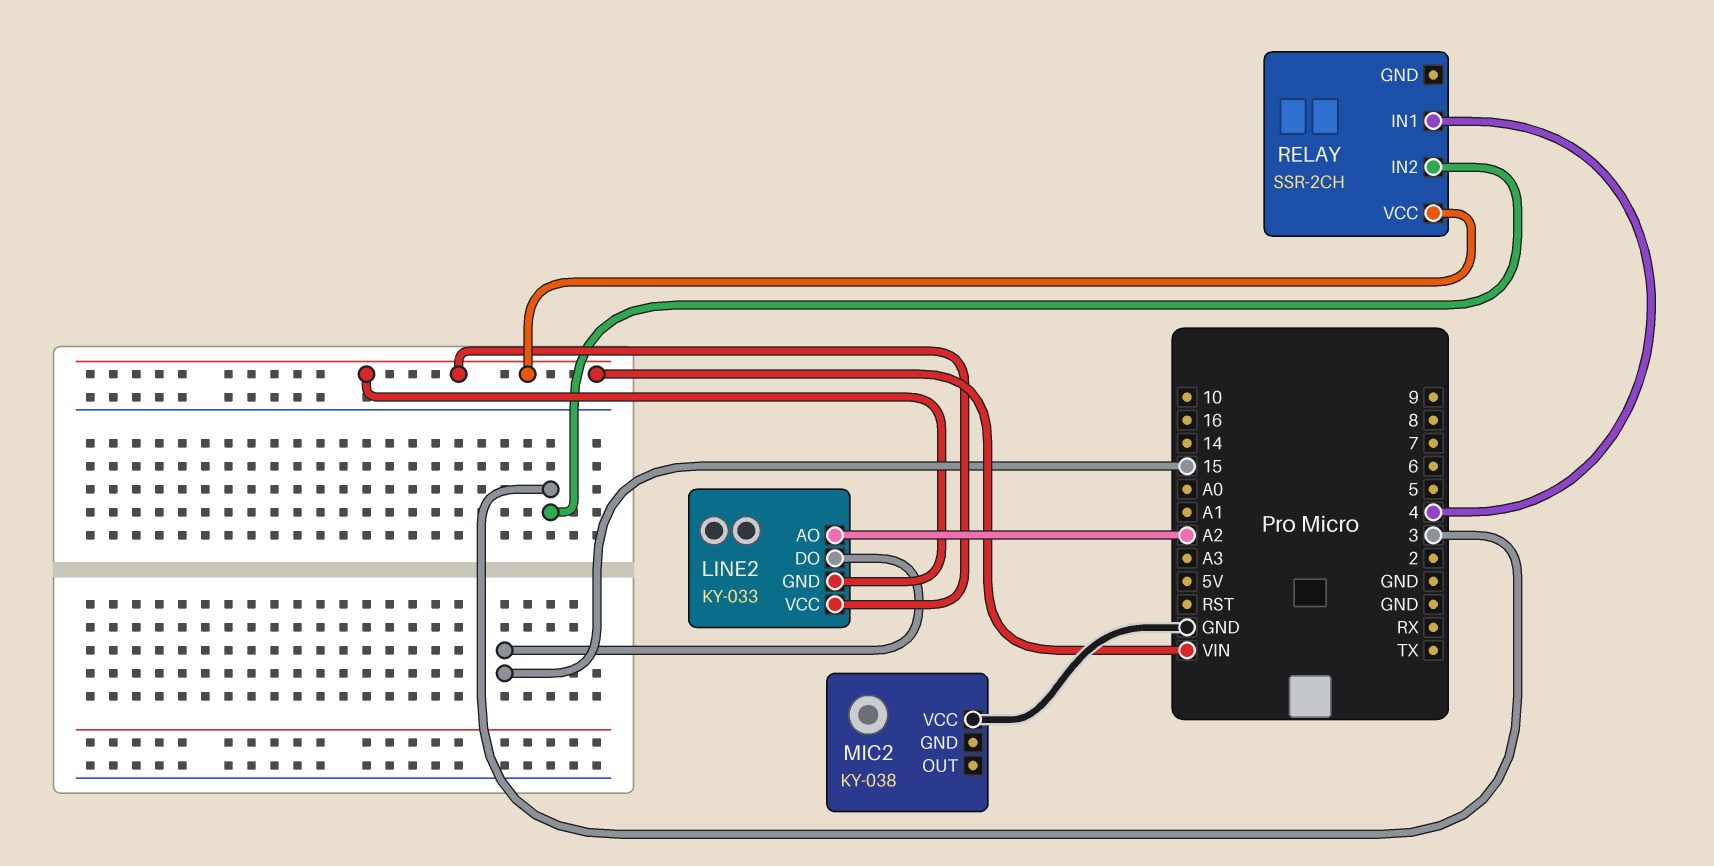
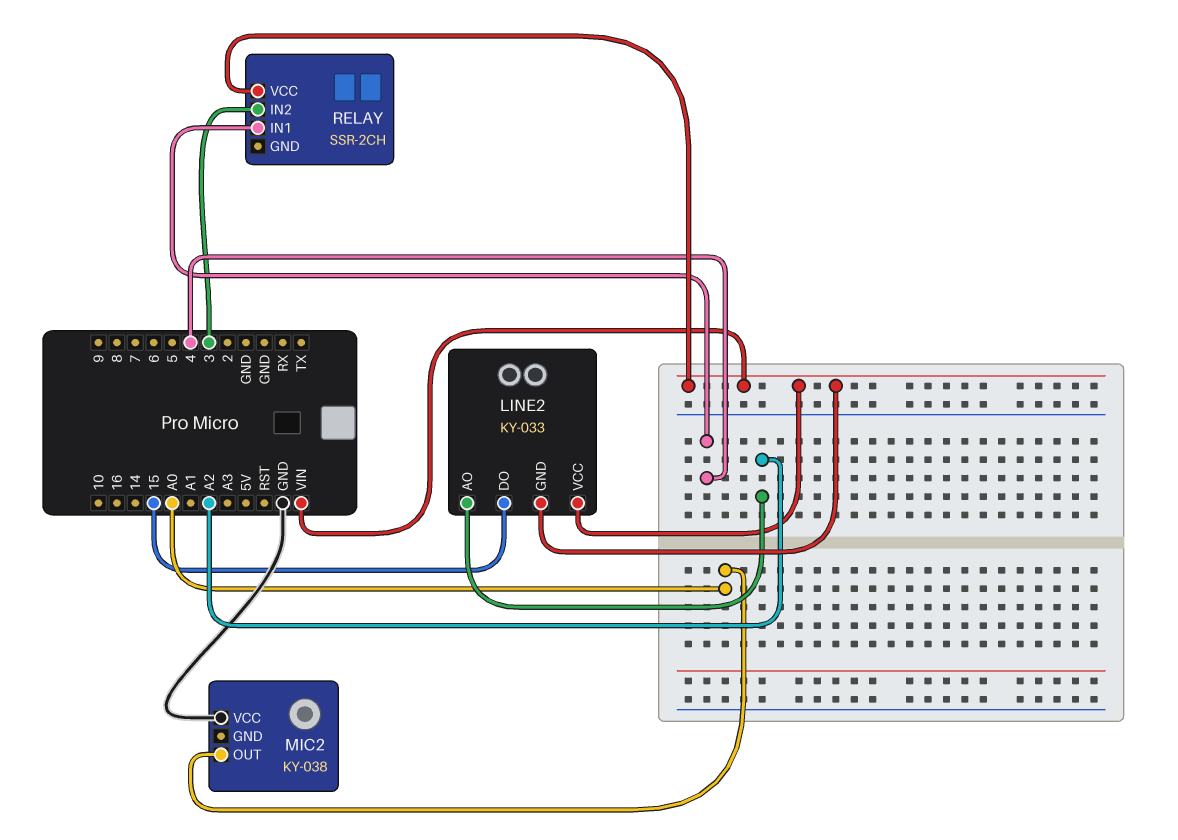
MIC2 pin OUT: none -> A0

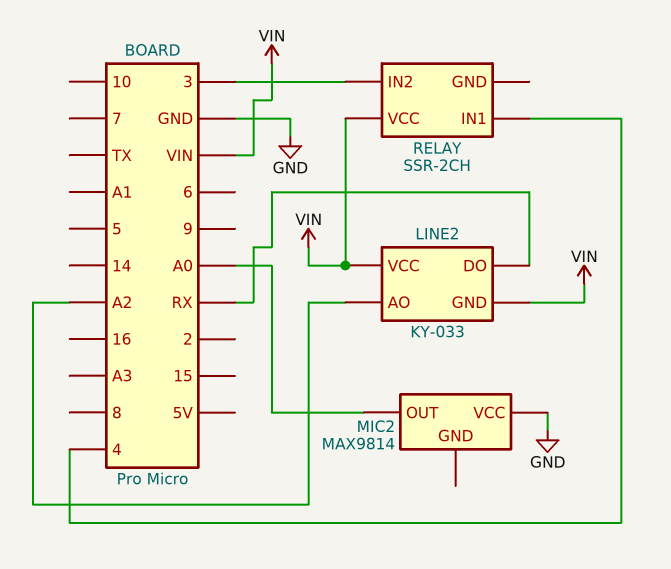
LINE2 pin DO: 15 -> RX
MIC2: KY-038 -> MAX9814

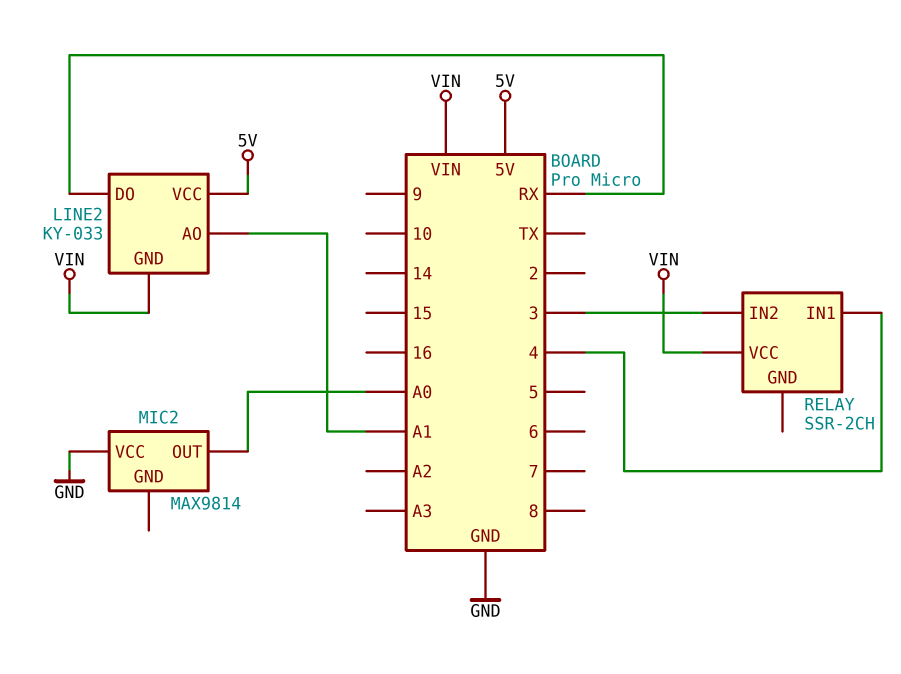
LINE2 pin AO: A2 -> A1
LINE2 pin VCC: VIN -> 5V

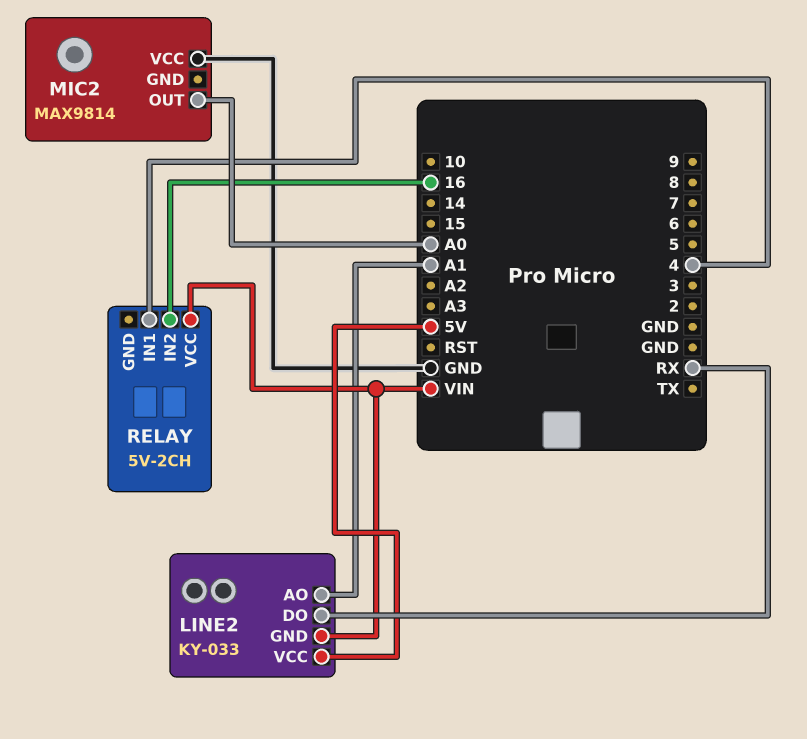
RELAY: SSR-2CH -> 5V-2CH
RELAY pin IN2: 3 -> 16

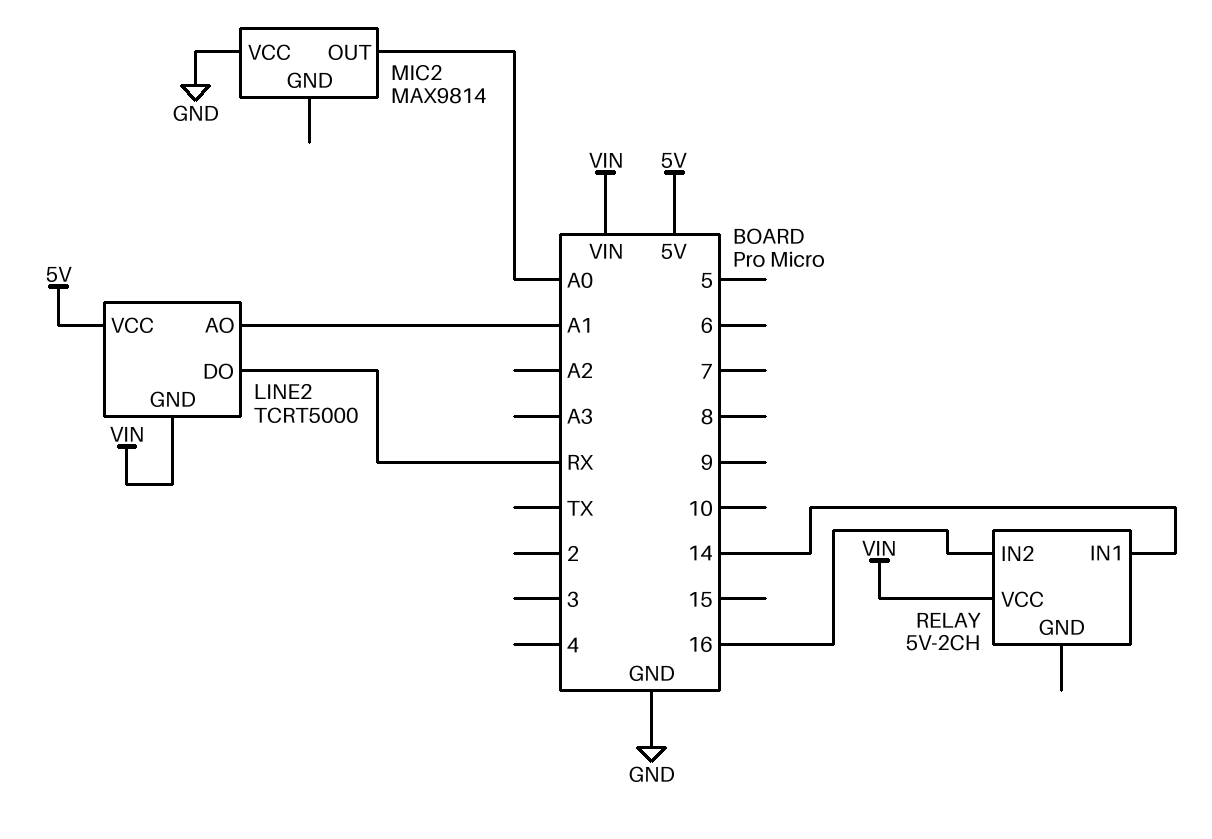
LINE2: KY-033 -> TCRT5000
RELAY pin IN1: 4 -> 14

